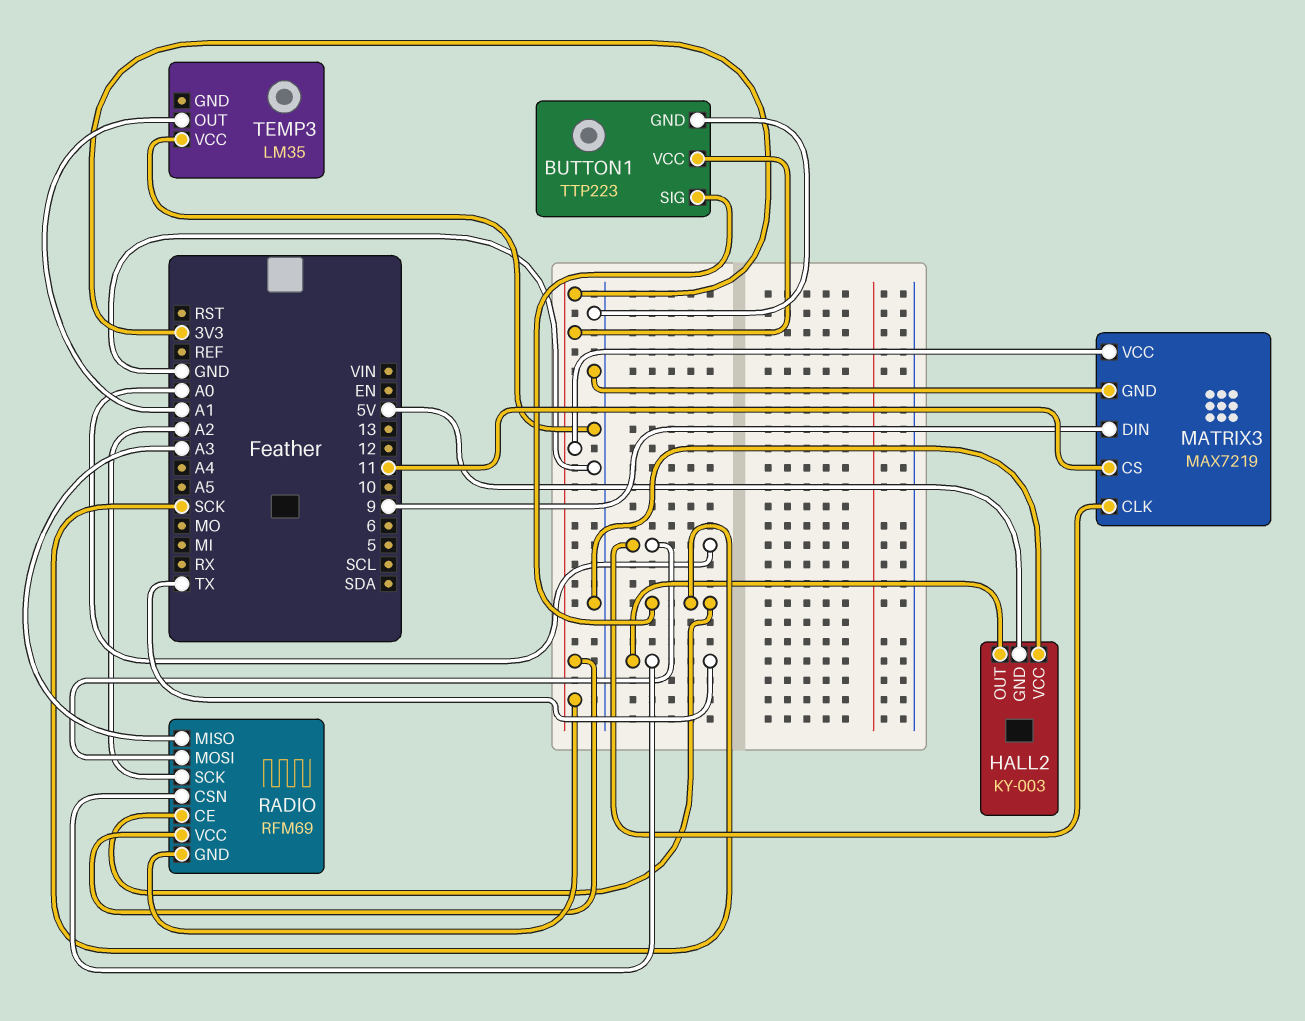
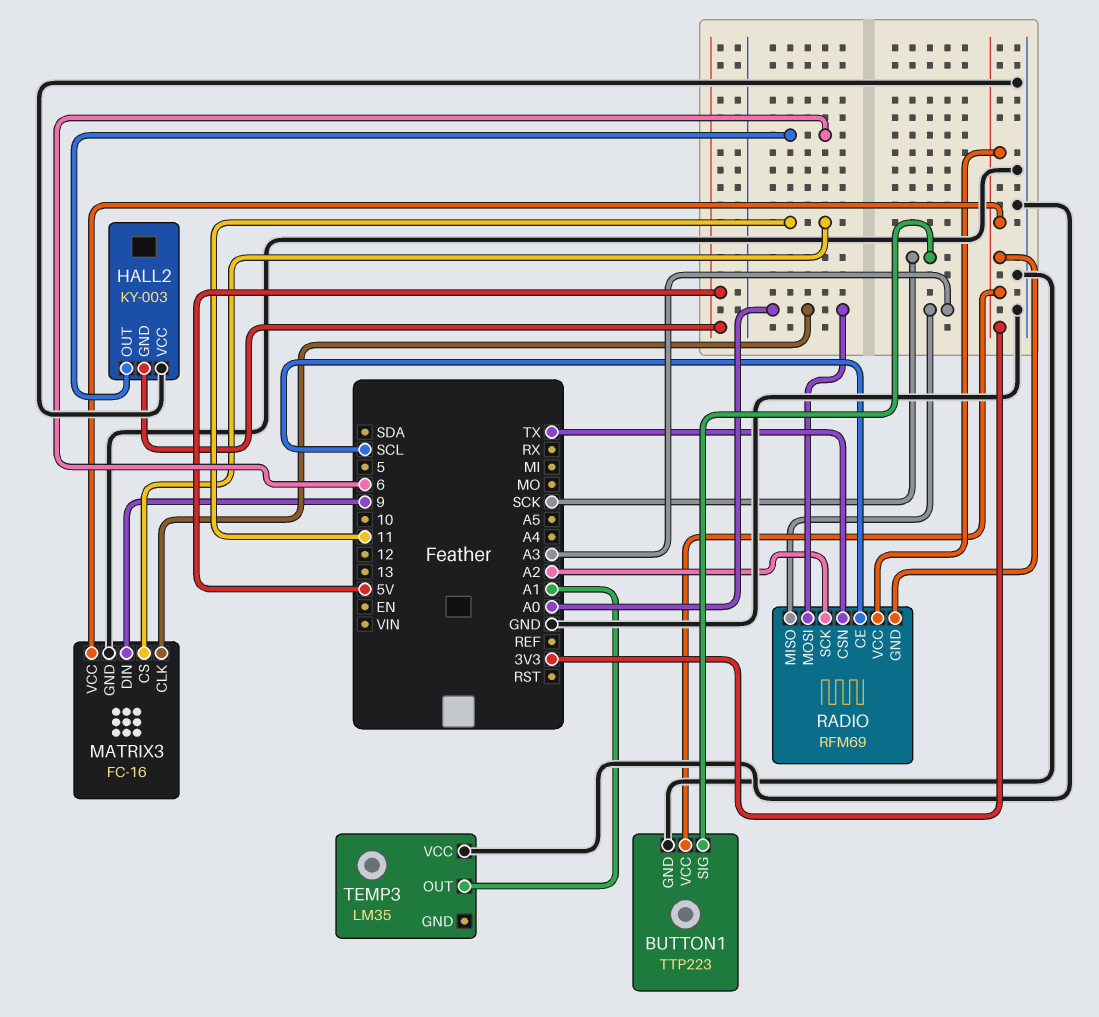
HALL2 pin OUT: TX -> 6
MATRIX3: MAX7219 -> FC-16
RADIO pin CE: SCK -> SCL

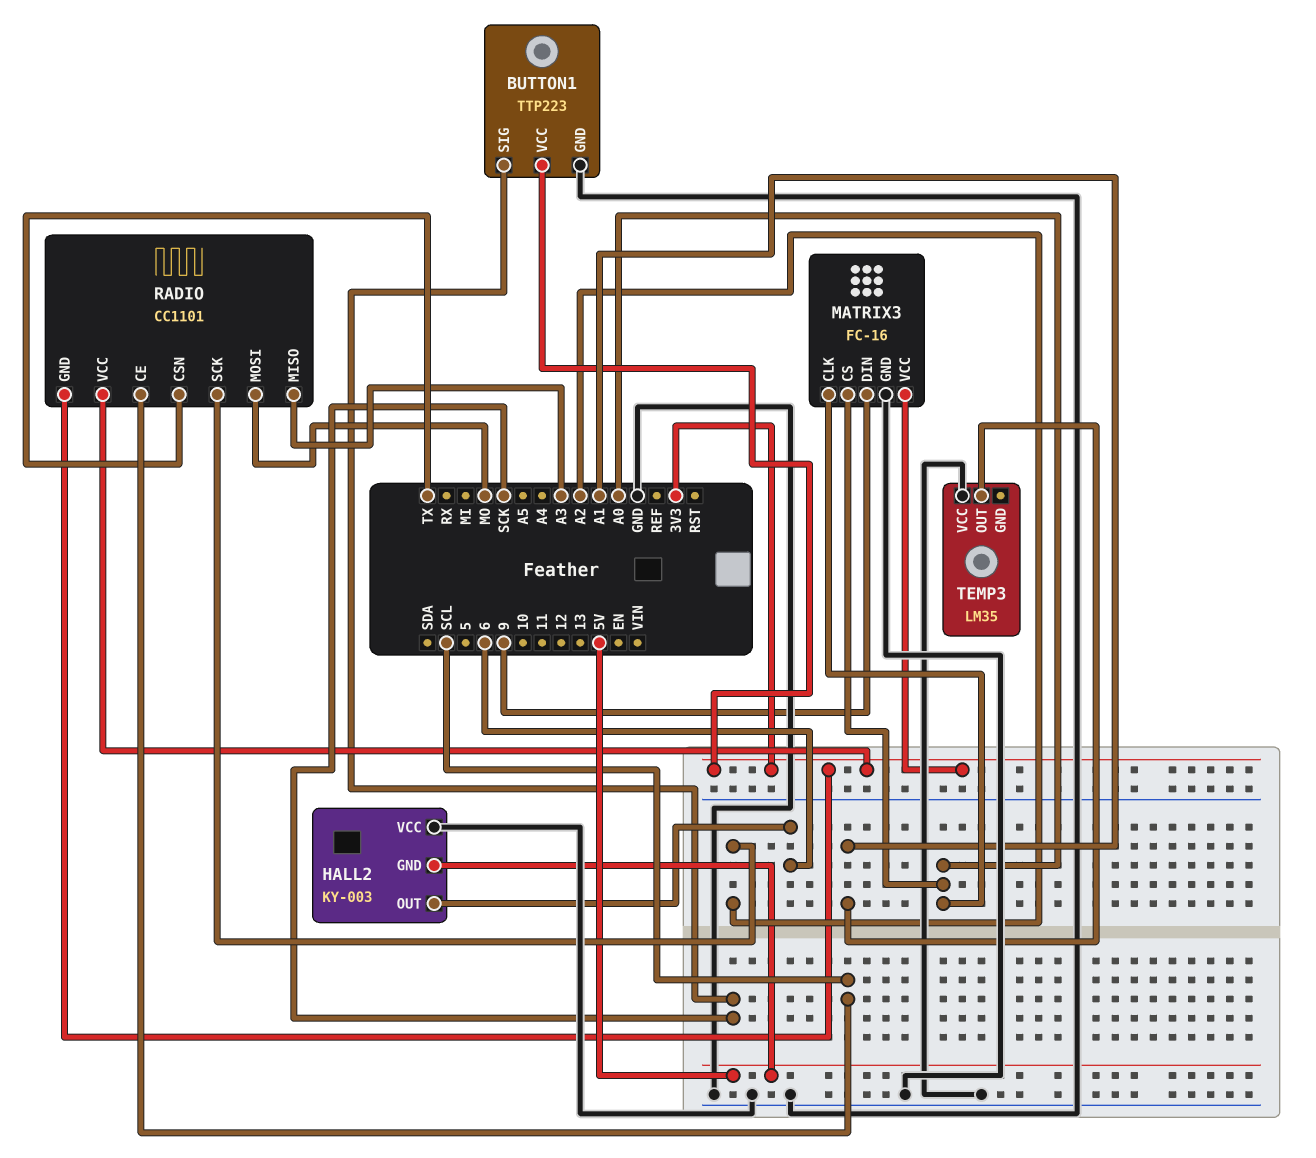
MATRIX3 pin CS: 11 -> A0
RADIO: RFM69 -> CC1101
RADIO pin MOSI: A0 -> MO

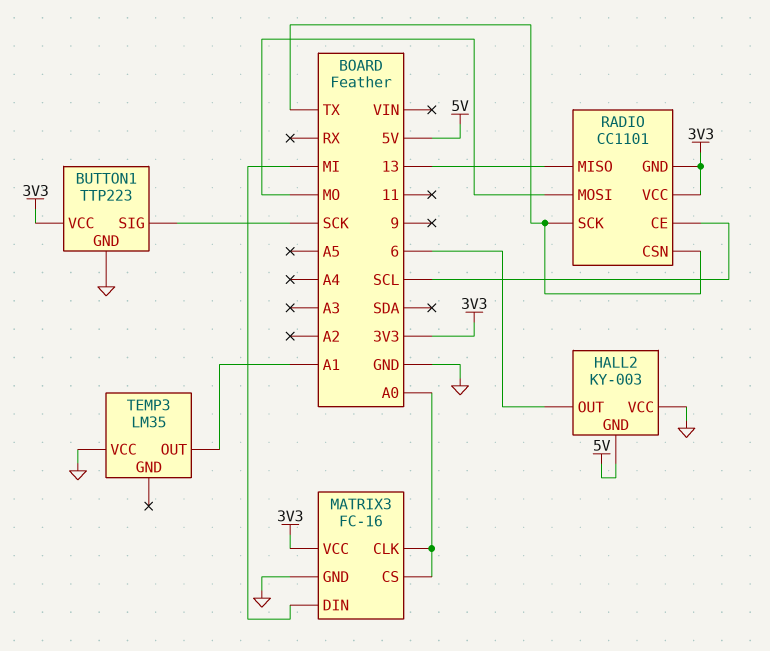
MATRIX3 pin DIN: 9 -> MI
RADIO pin MISO: A3 -> 13
RADIO pin SCK: A2 -> TX

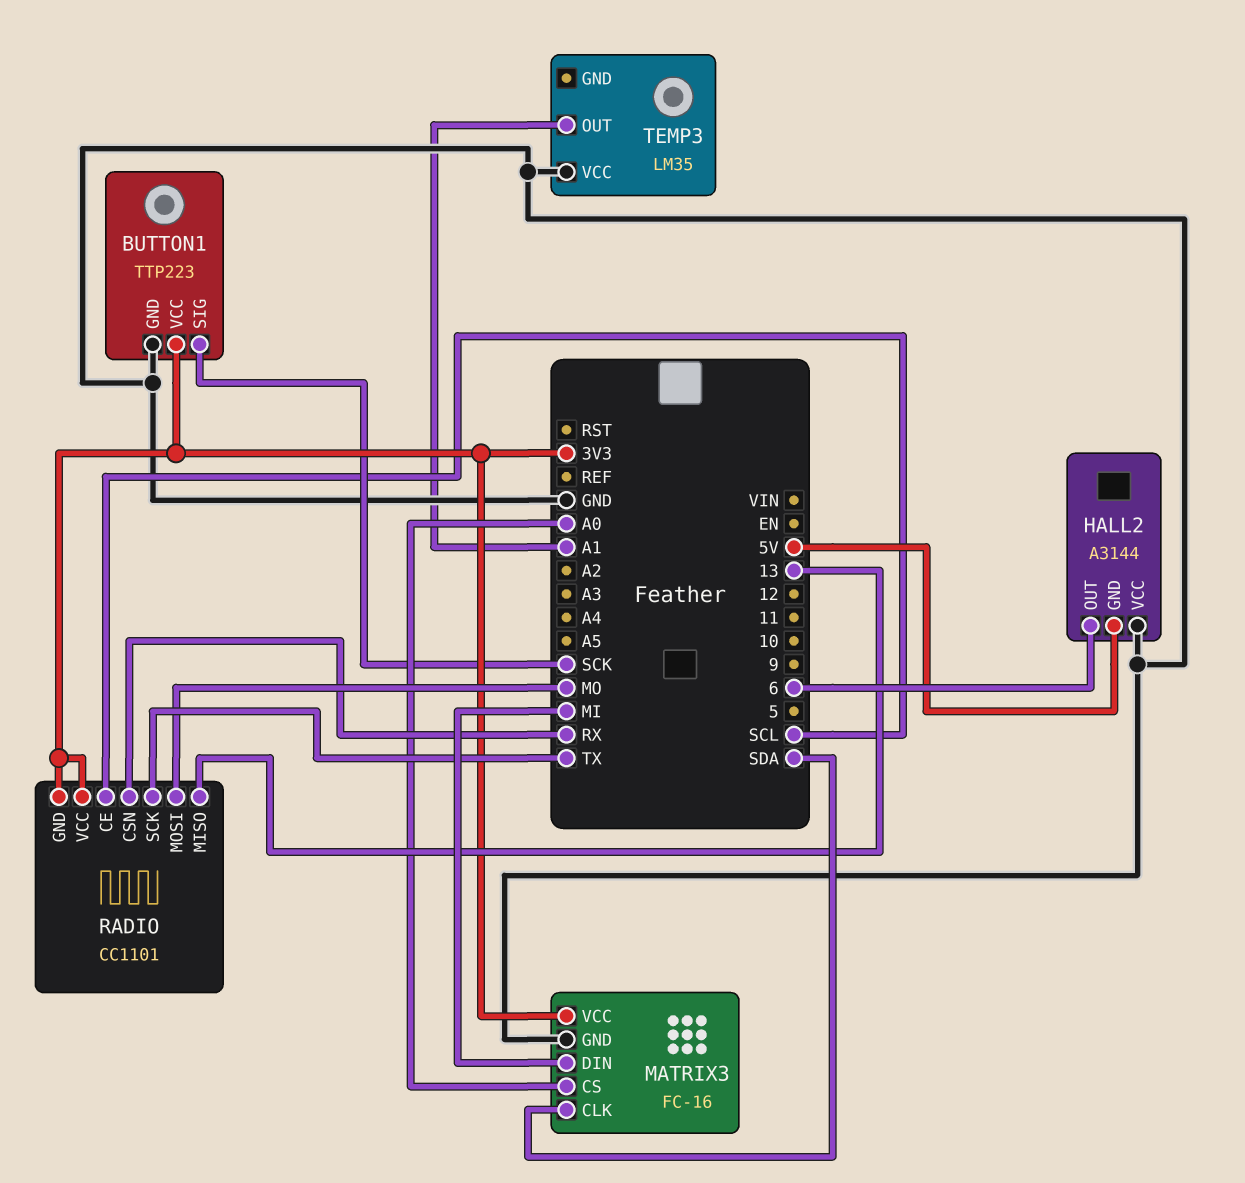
HALL2: KY-003 -> A3144
MATRIX3 pin CLK: A0 -> SDA
RADIO pin CSN: TX -> RX

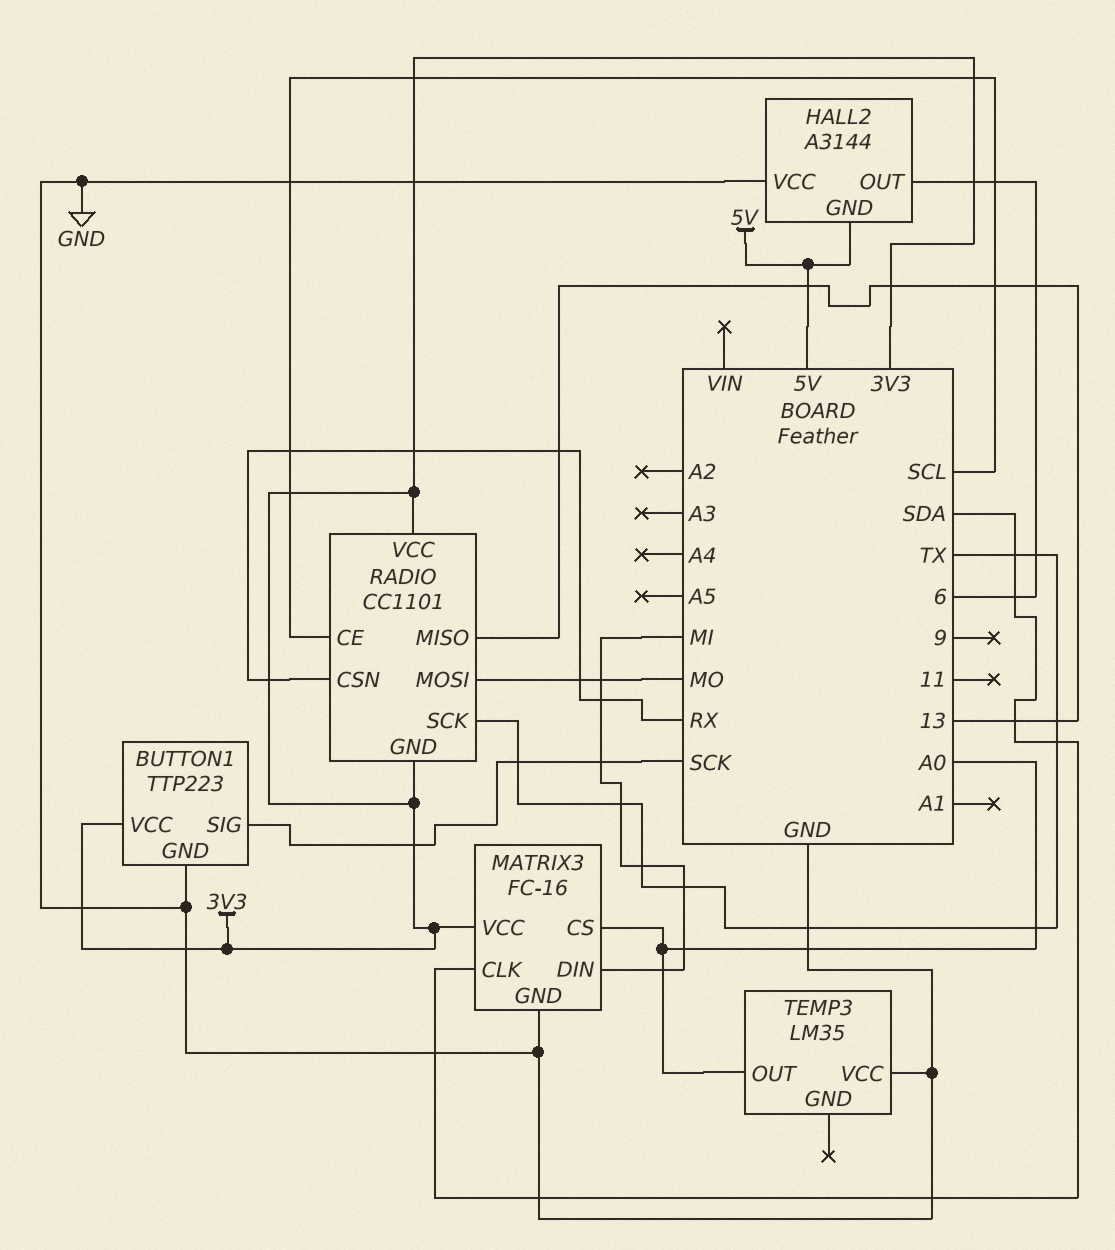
TEMP3 pin OUT: A1 -> A0

